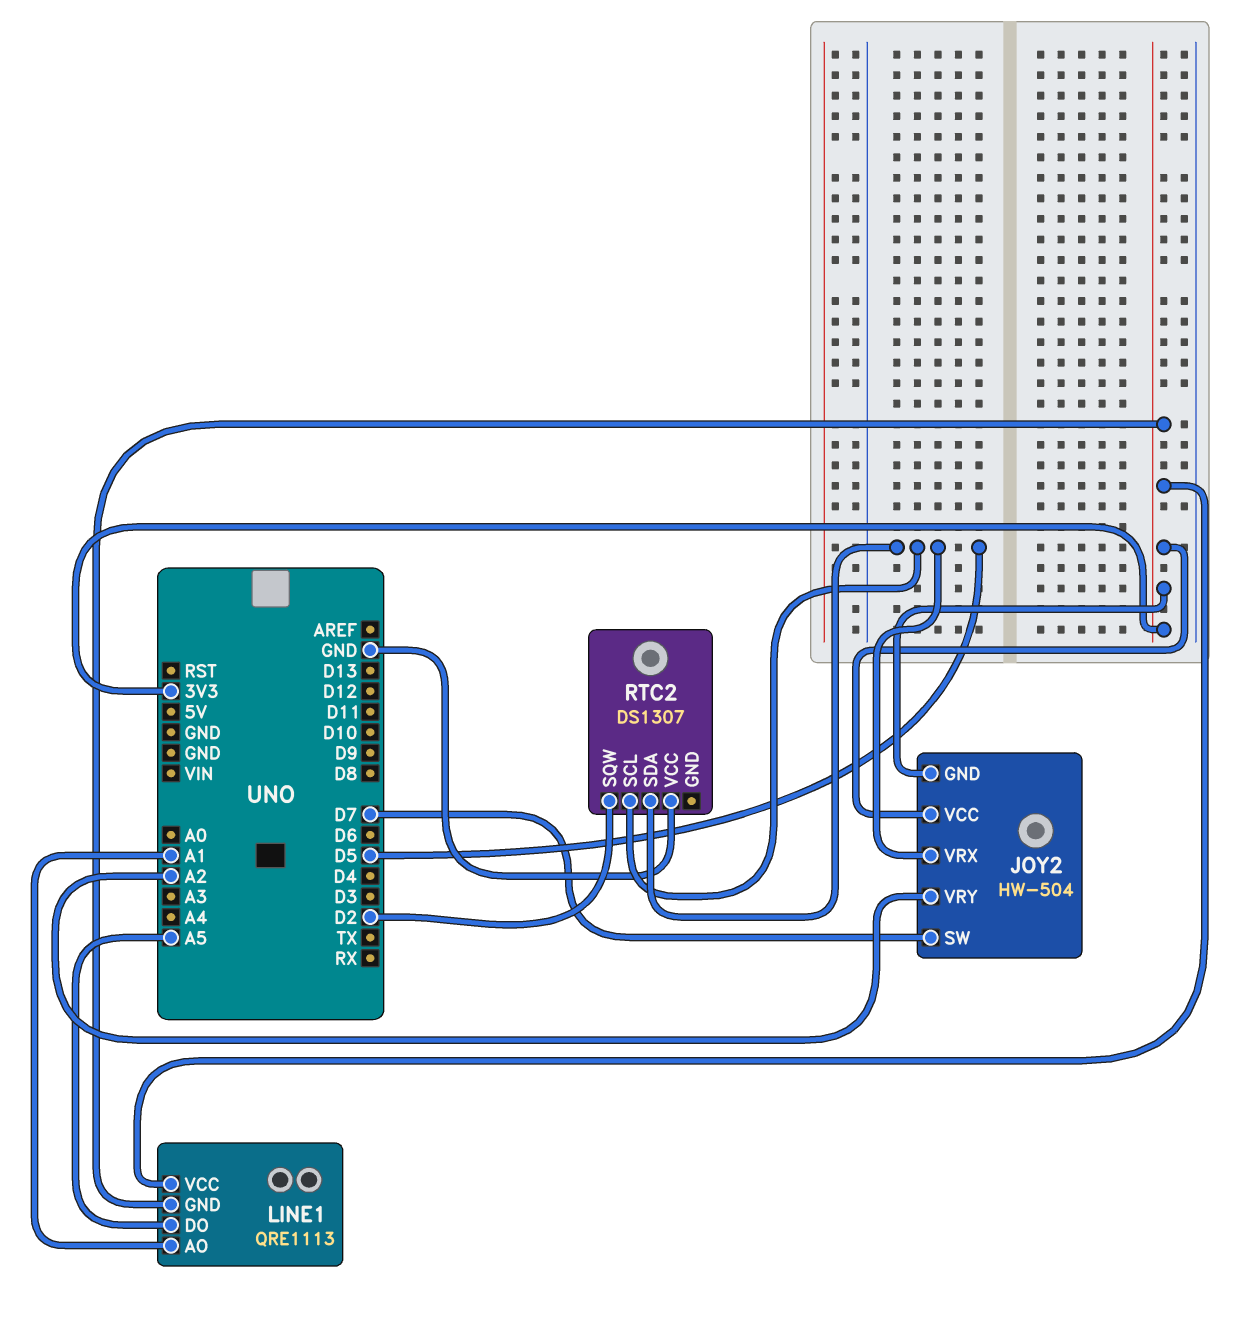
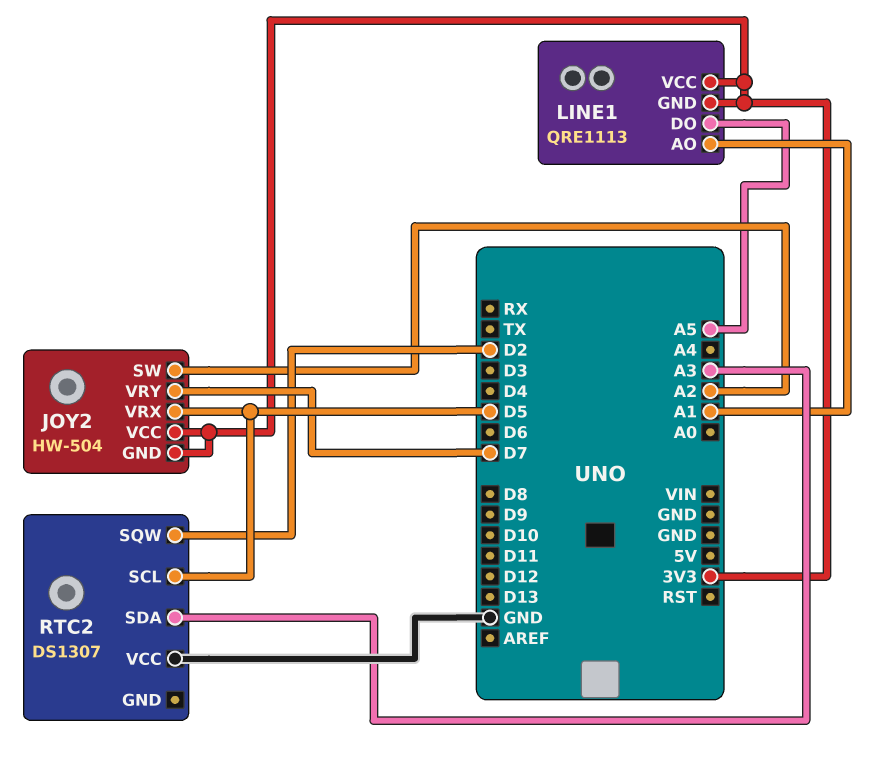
JOY2 pin SW: D7 -> A2
JOY2 pin VRY: A2 -> D7
RTC2 pin SDA: D5 -> A3

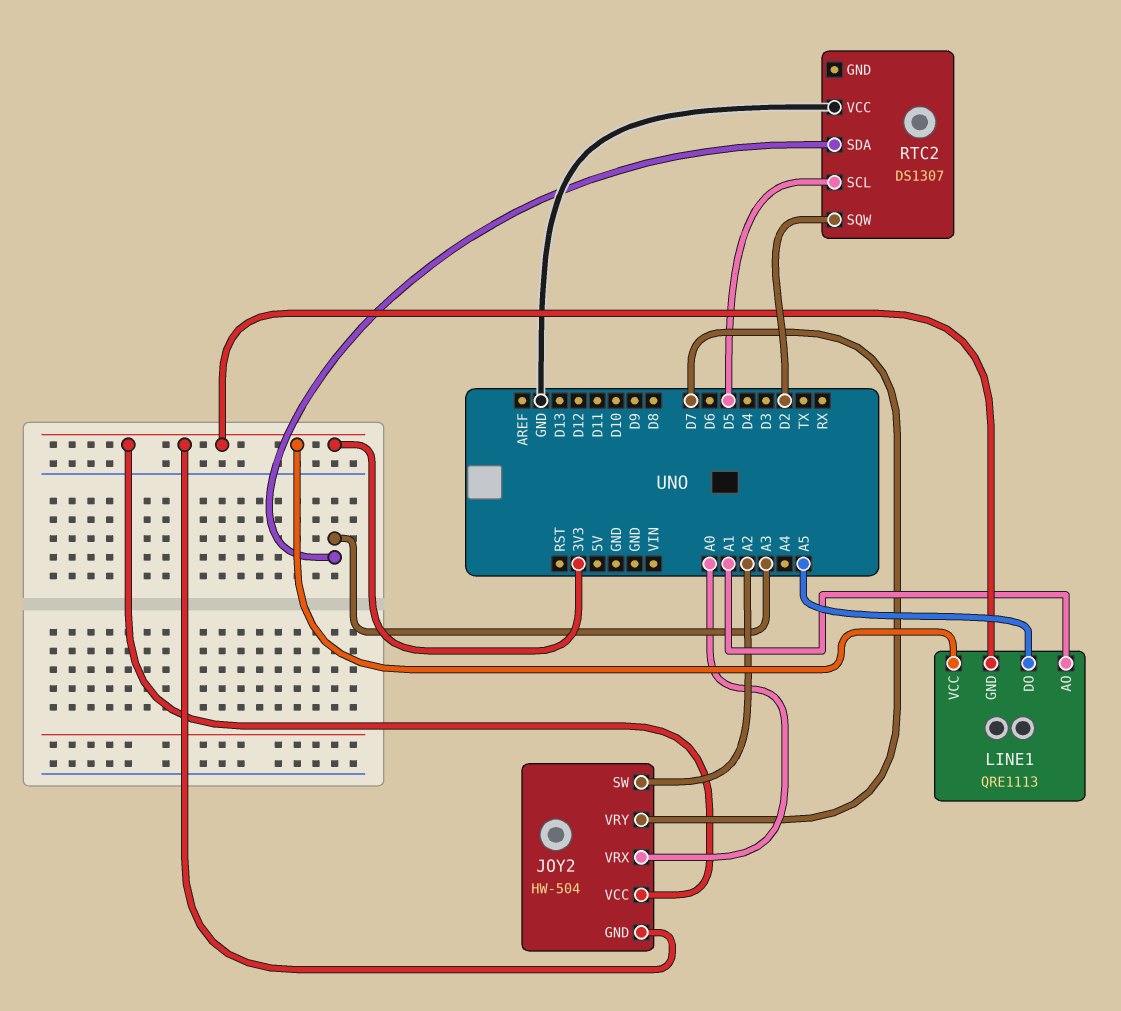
JOY2 pin VRX: D5 -> A0

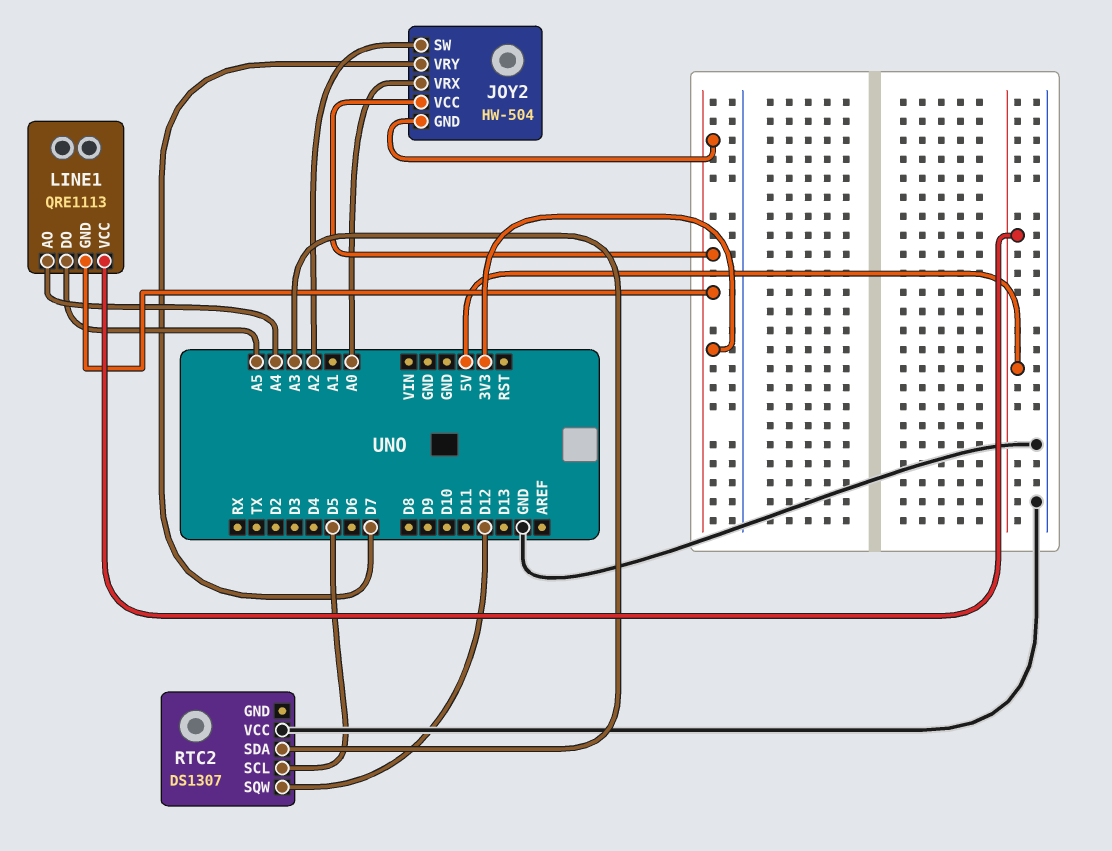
LINE1 pin AO: A1 -> A4
LINE1 pin VCC: 3V3 -> 5V
RTC2 pin SQW: D2 -> D12

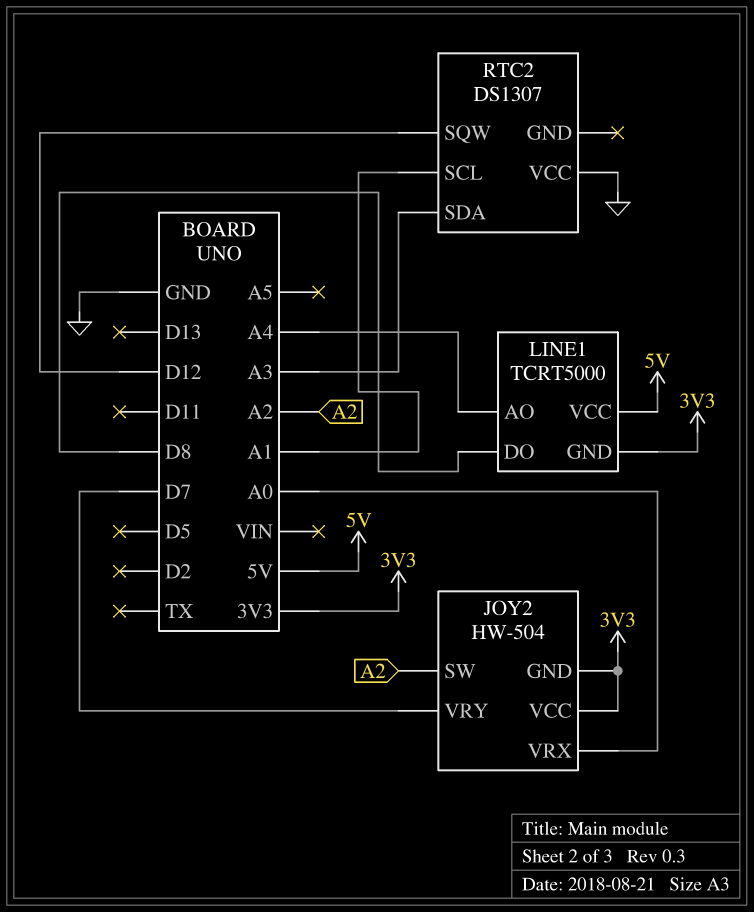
LINE1: QRE1113 -> TCRT5000
LINE1 pin DO: A5 -> D8
RTC2 pin SCL: D5 -> A1

